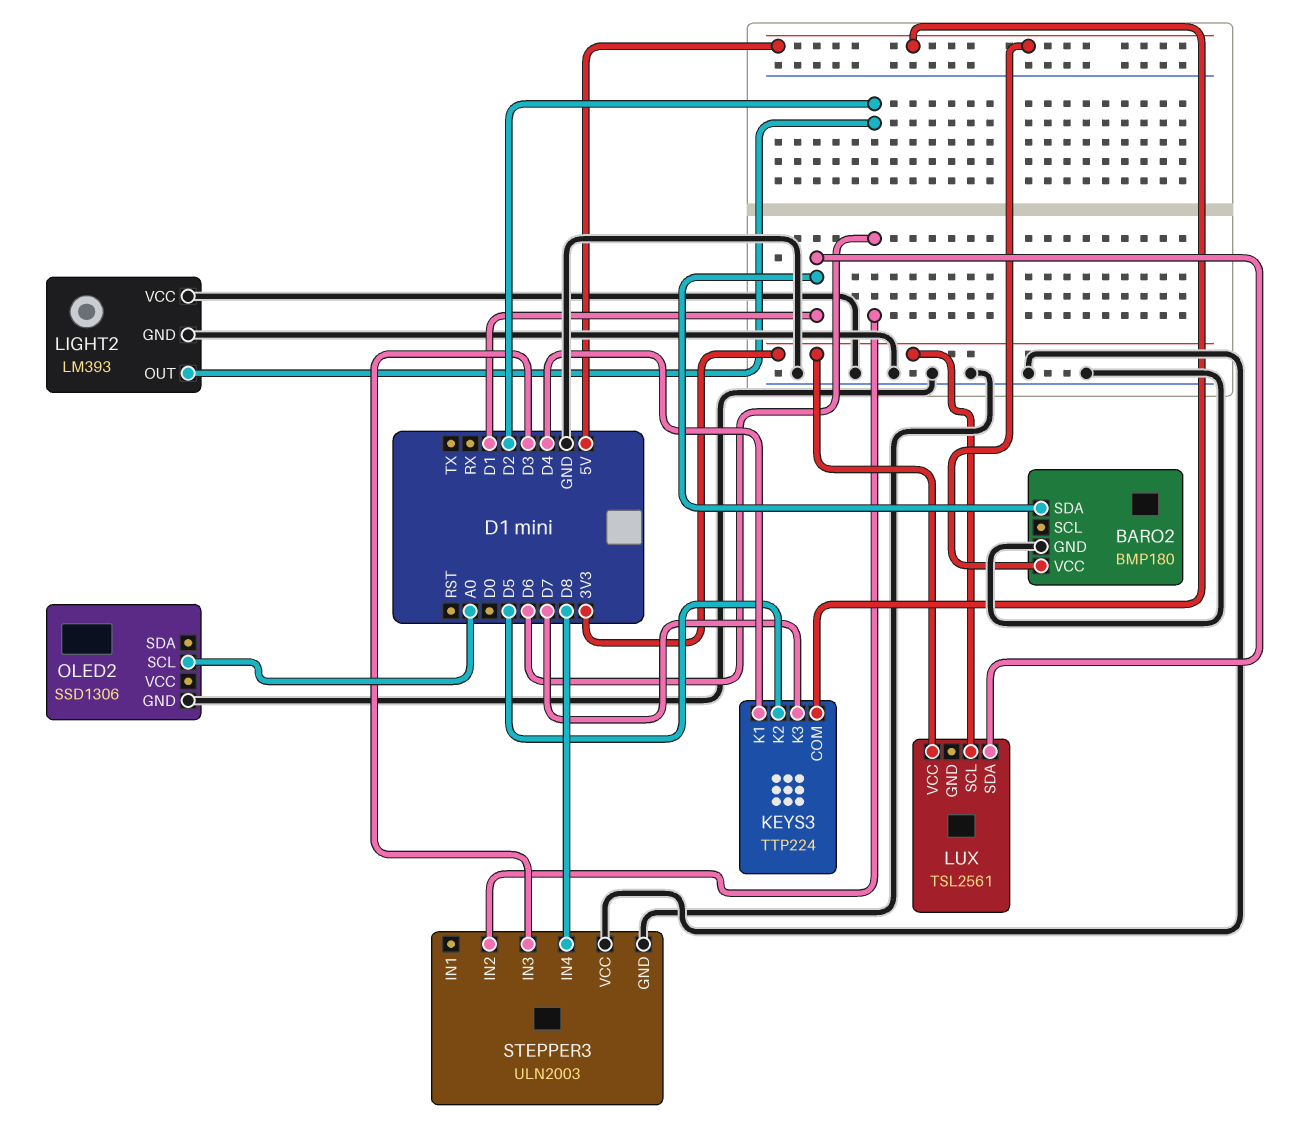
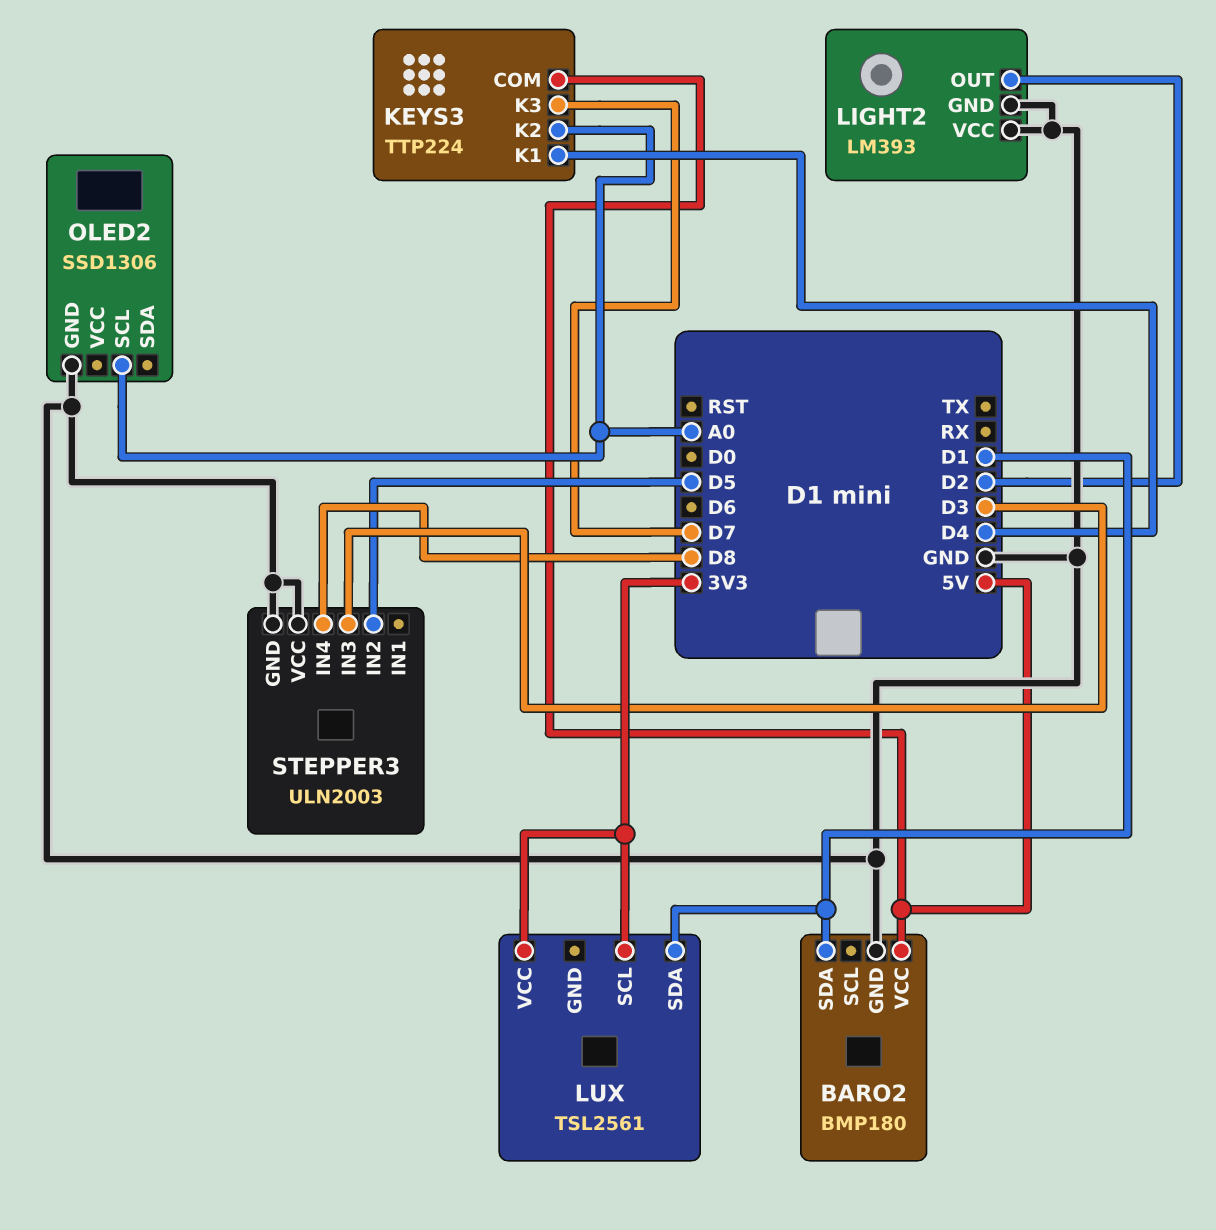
KEYS3 pin K2: D5 -> A0
STEPPER3 pin IN2: D6 -> D5

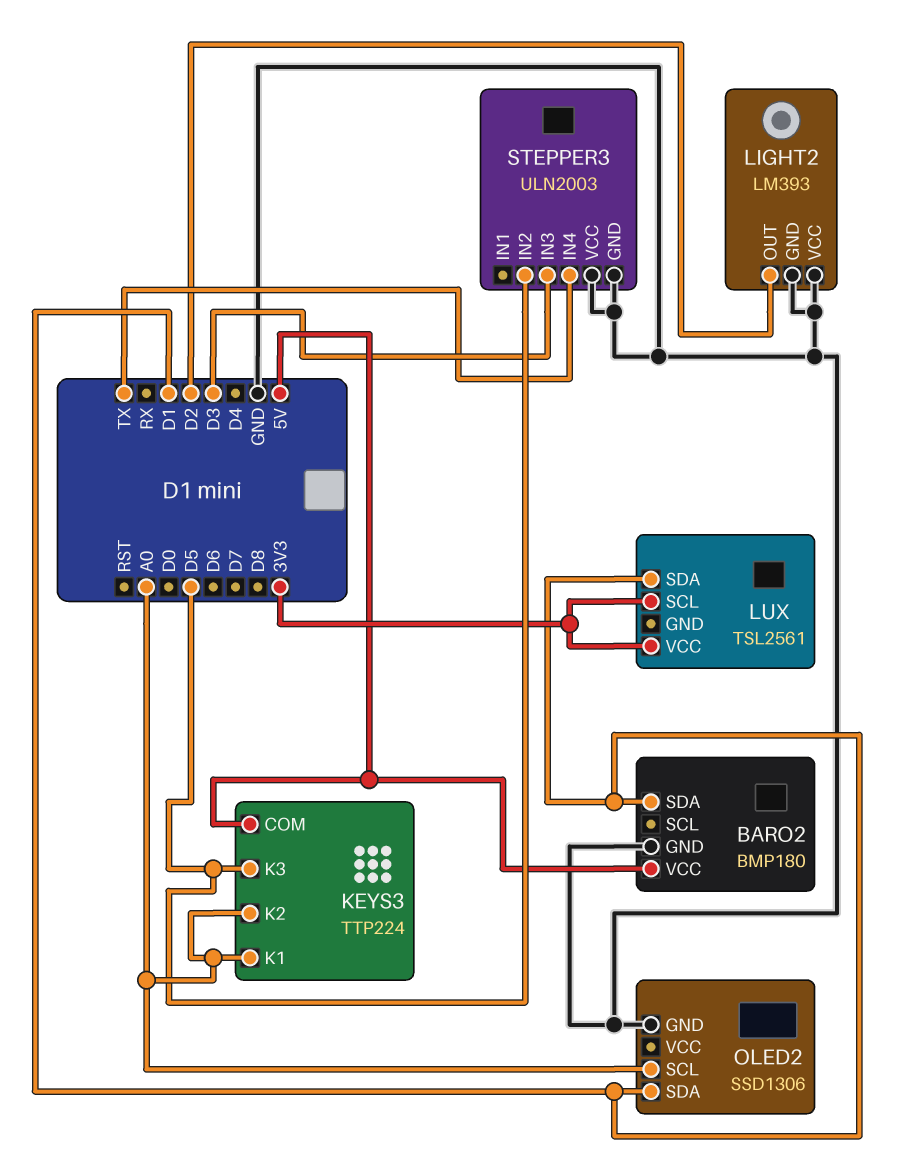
KEYS3 pin K1: D4 -> A0
KEYS3 pin K3: D7 -> D5
OLED2 pin SDA: none -> D1
STEPPER3 pin IN4: D8 -> TX

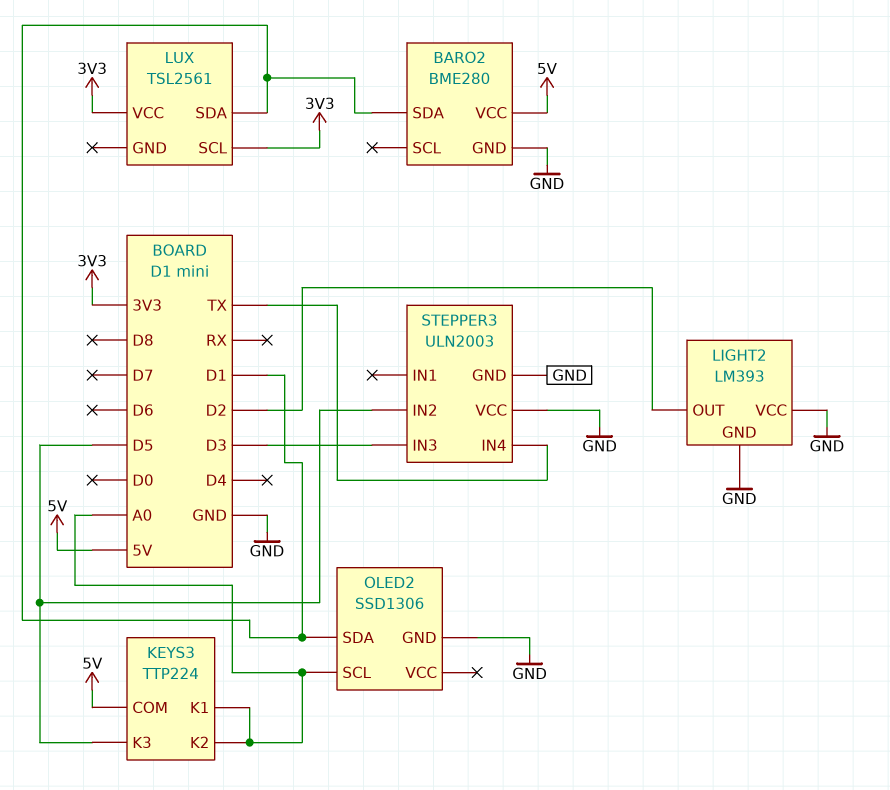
BARO2: BMP180 -> BME280

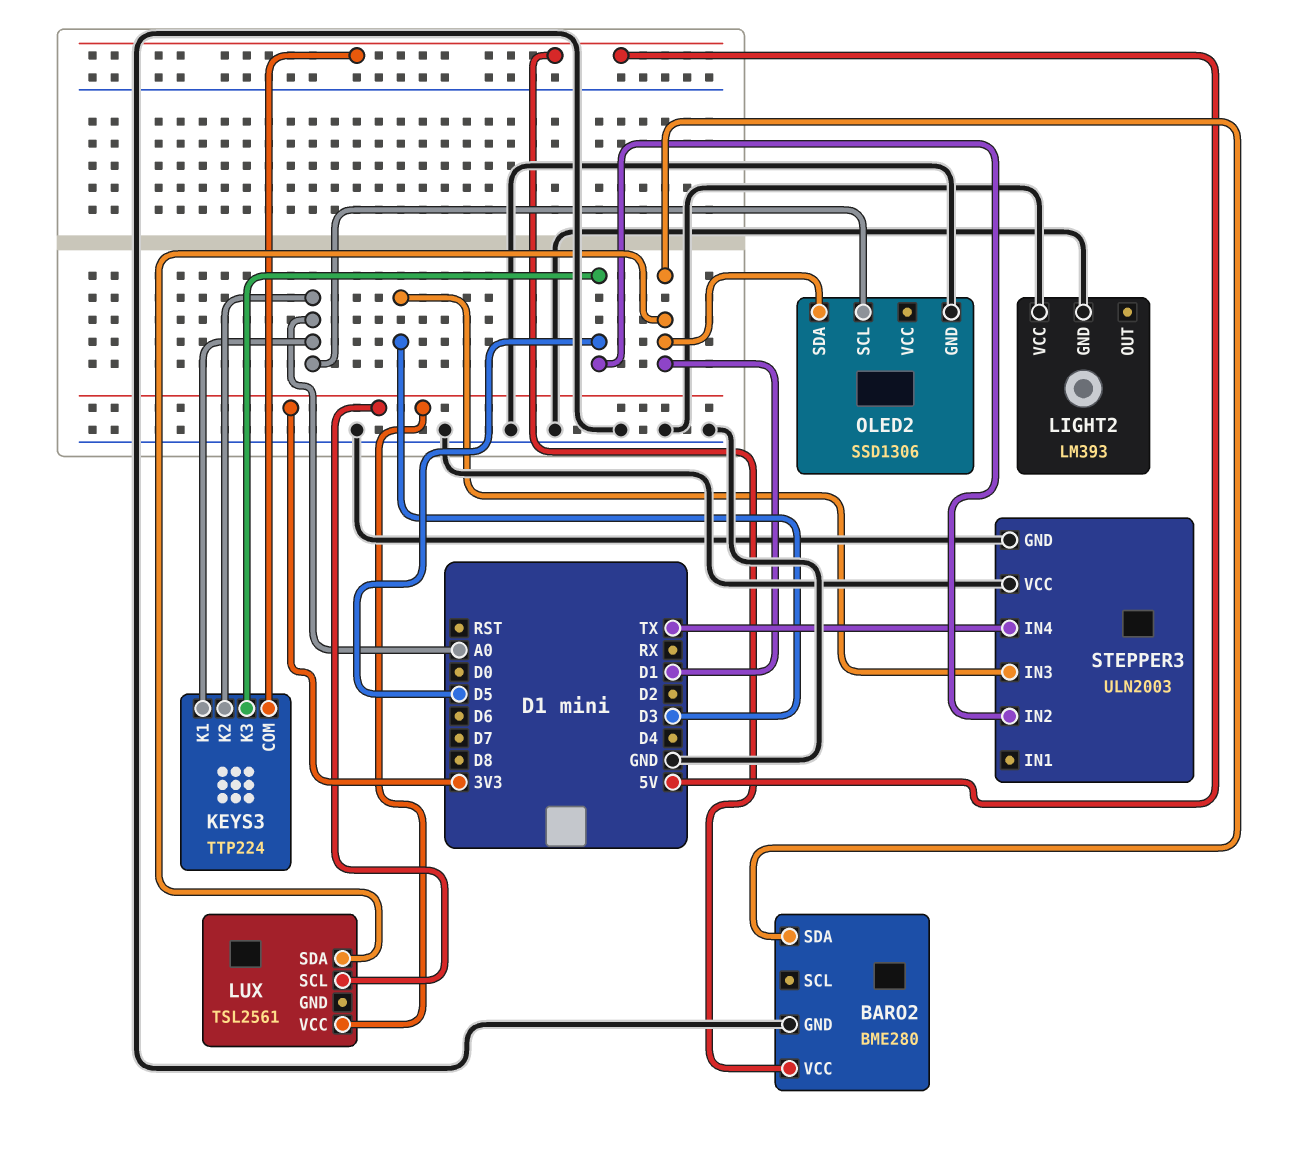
LIGHT2 pin OUT: D2 -> none

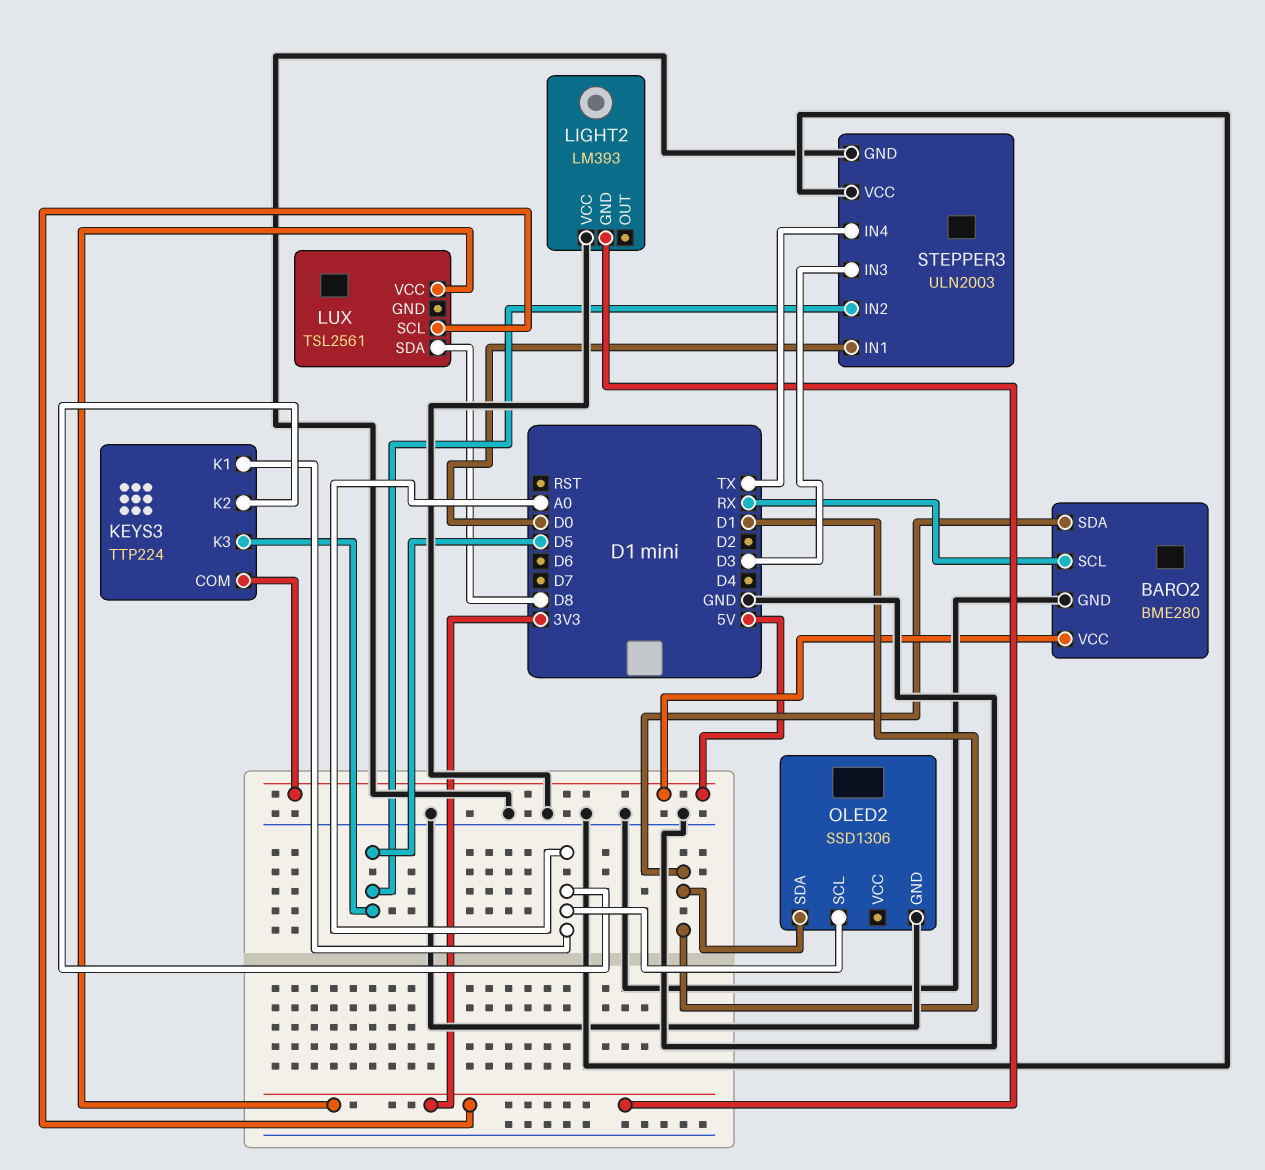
BARO2 pin SCL: none -> RX
LIGHT2 pin GND: GND -> 3V3
LUX pin SDA: D1 -> D8
STEPPER3 pin IN1: none -> D0

